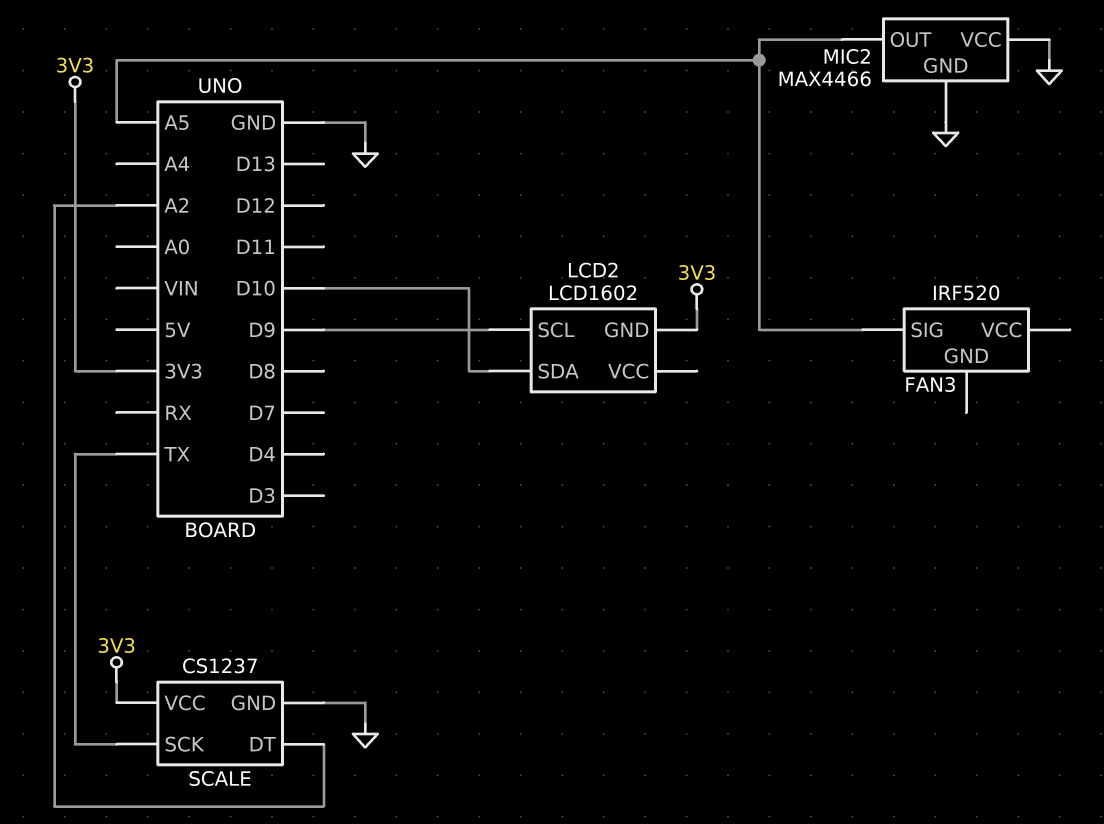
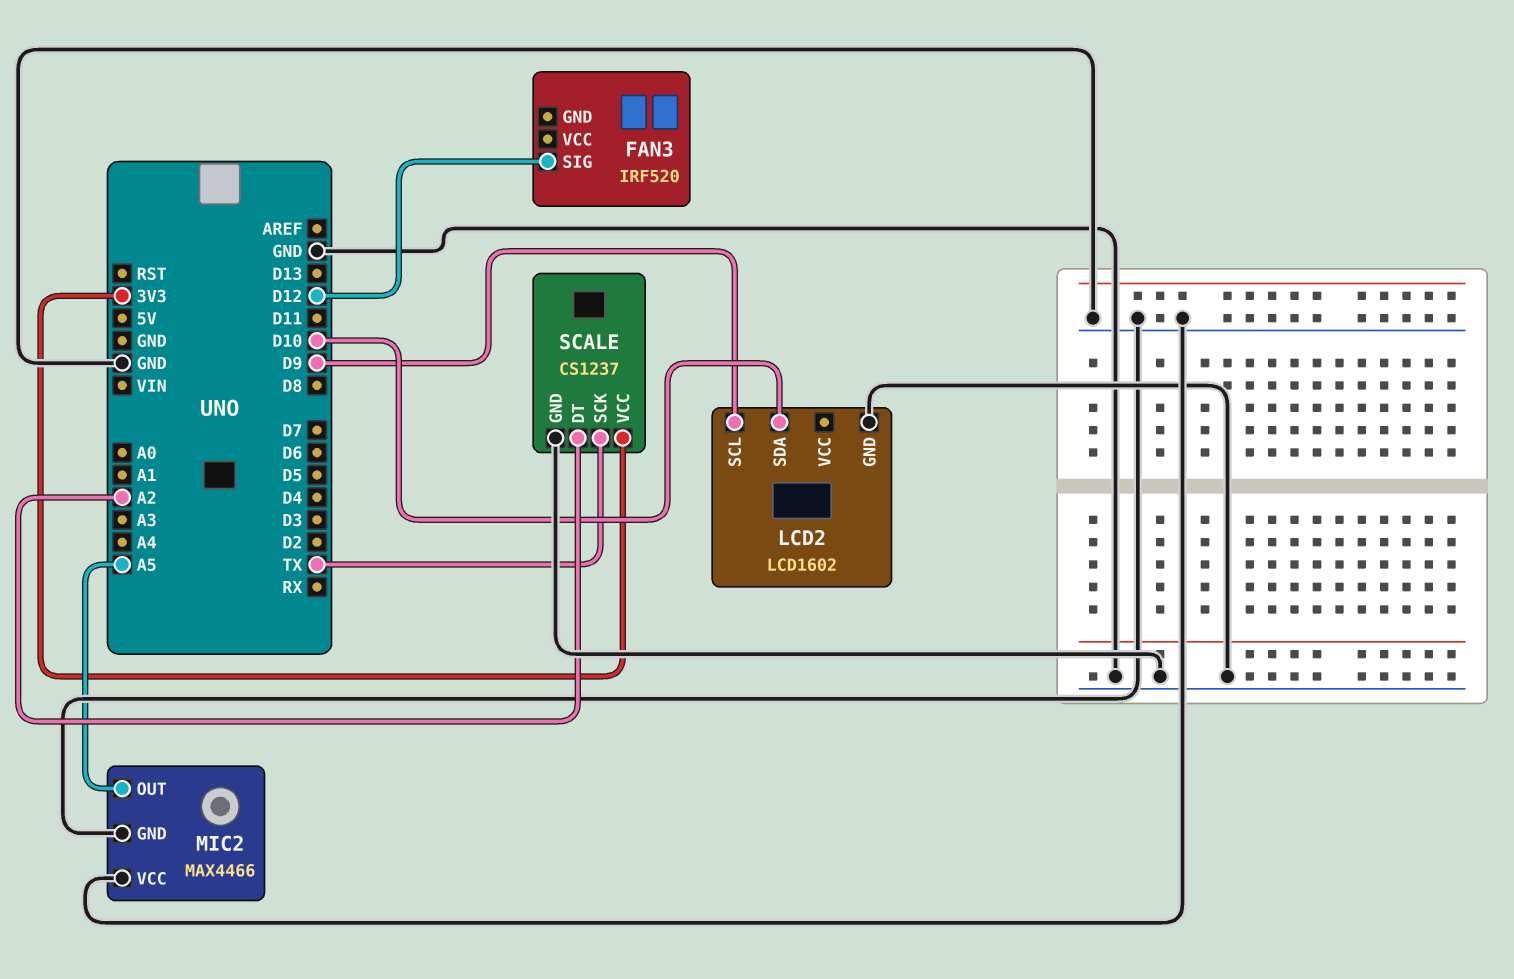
FAN3 pin SIG: A5 -> D12
LCD2 pin GND: 3V3 -> GND

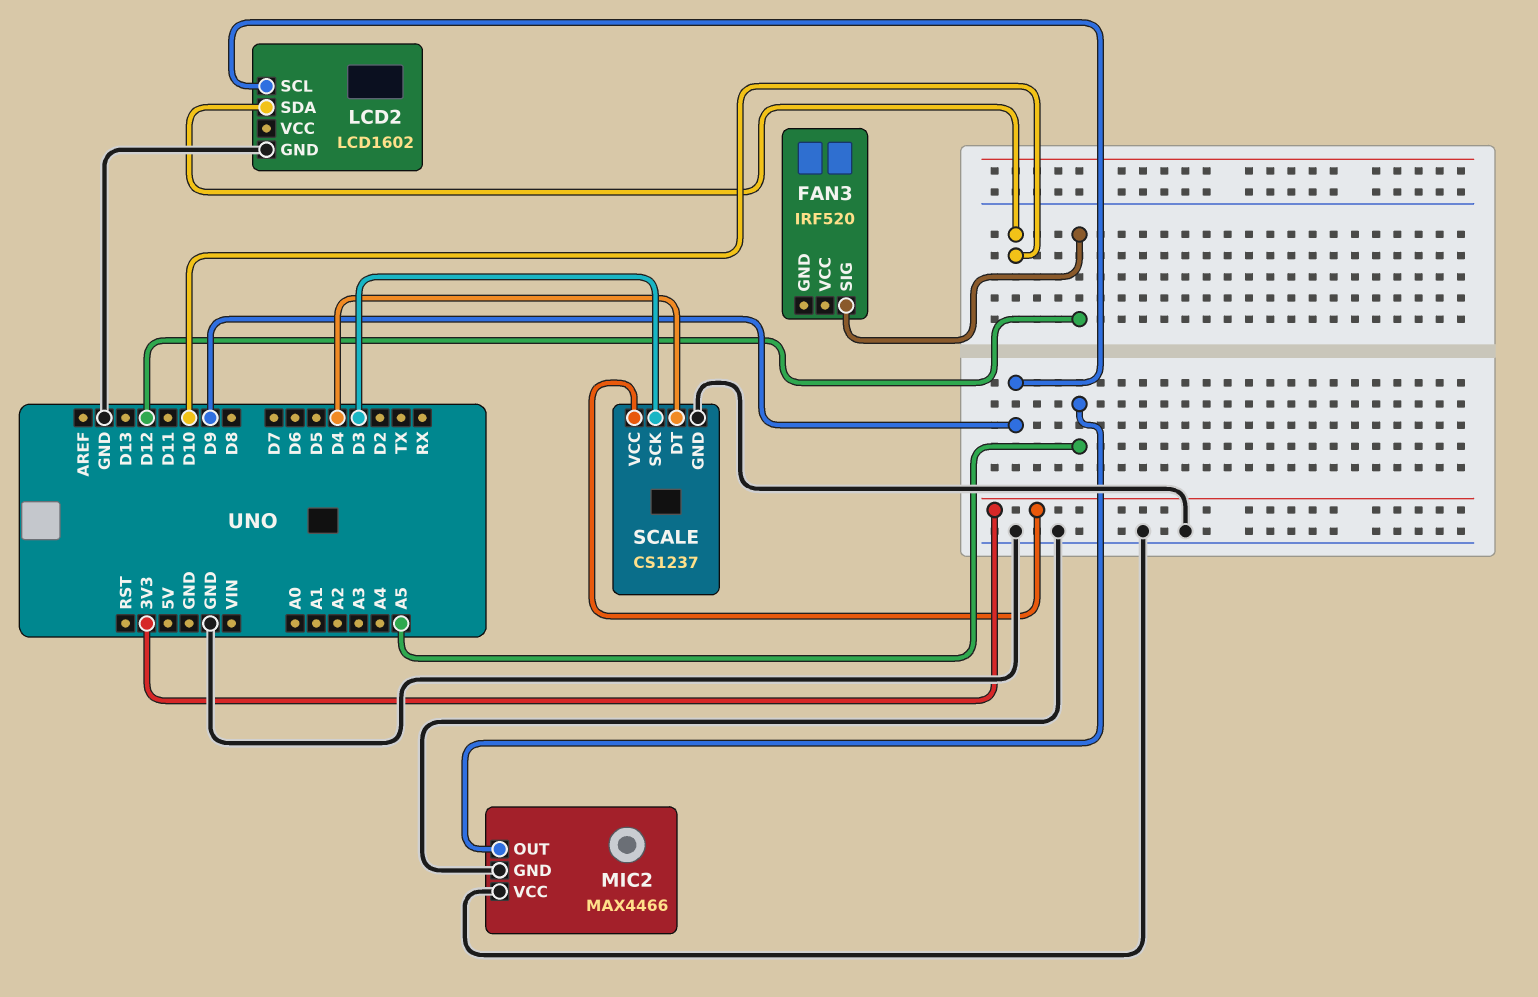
SCALE pin DT: A2 -> D4
SCALE pin SCK: TX -> D3

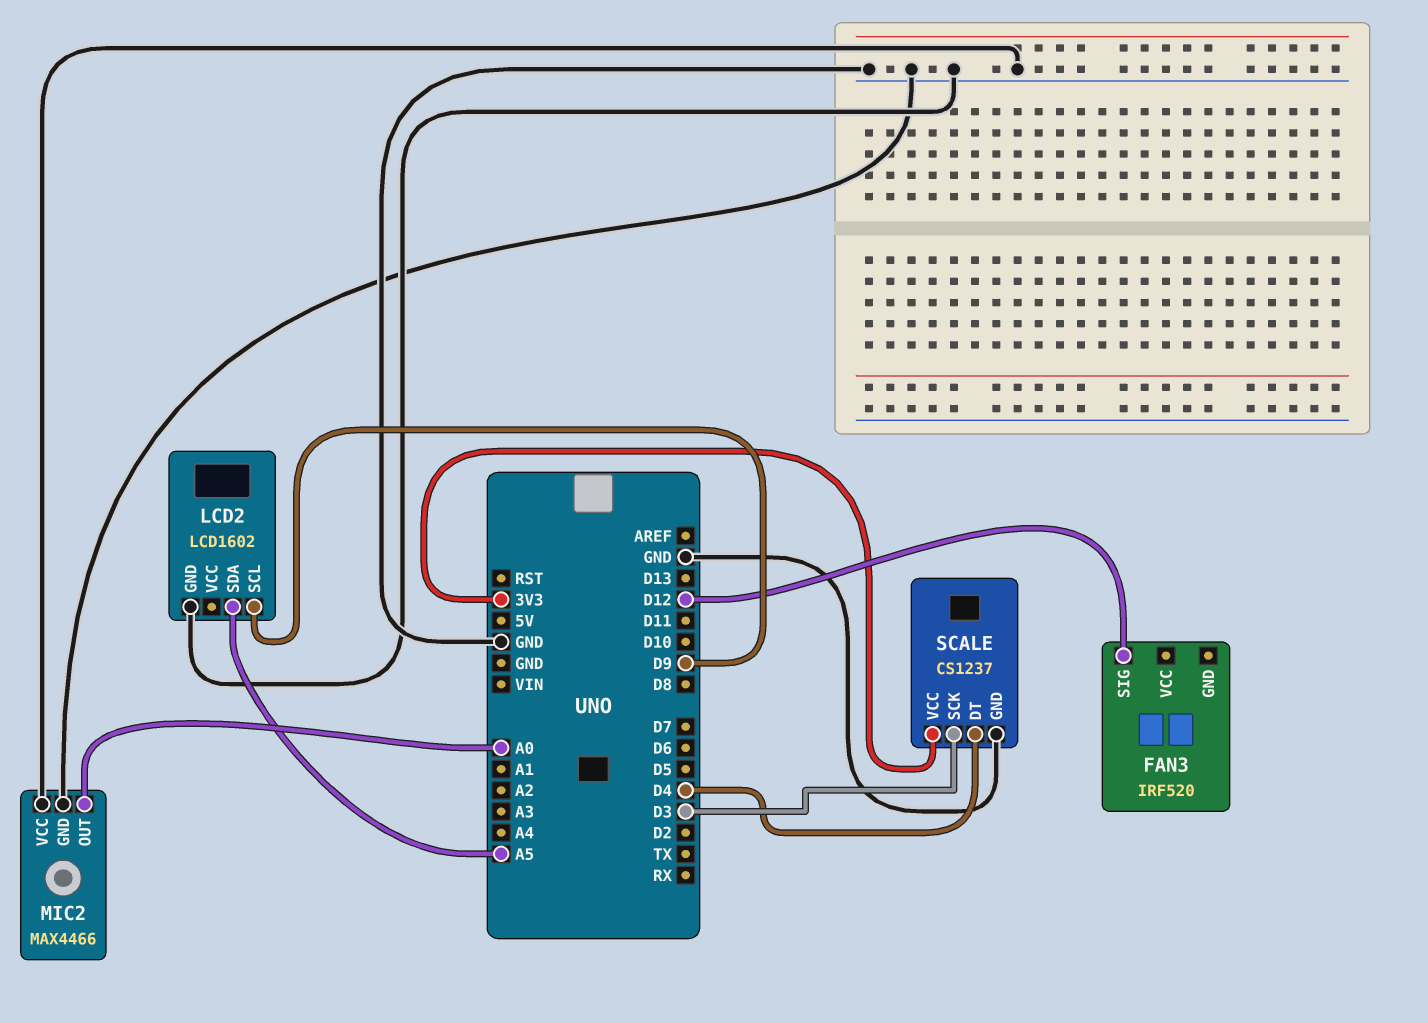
LCD2 pin SDA: D10 -> A5
MIC2 pin OUT: A5 -> A0

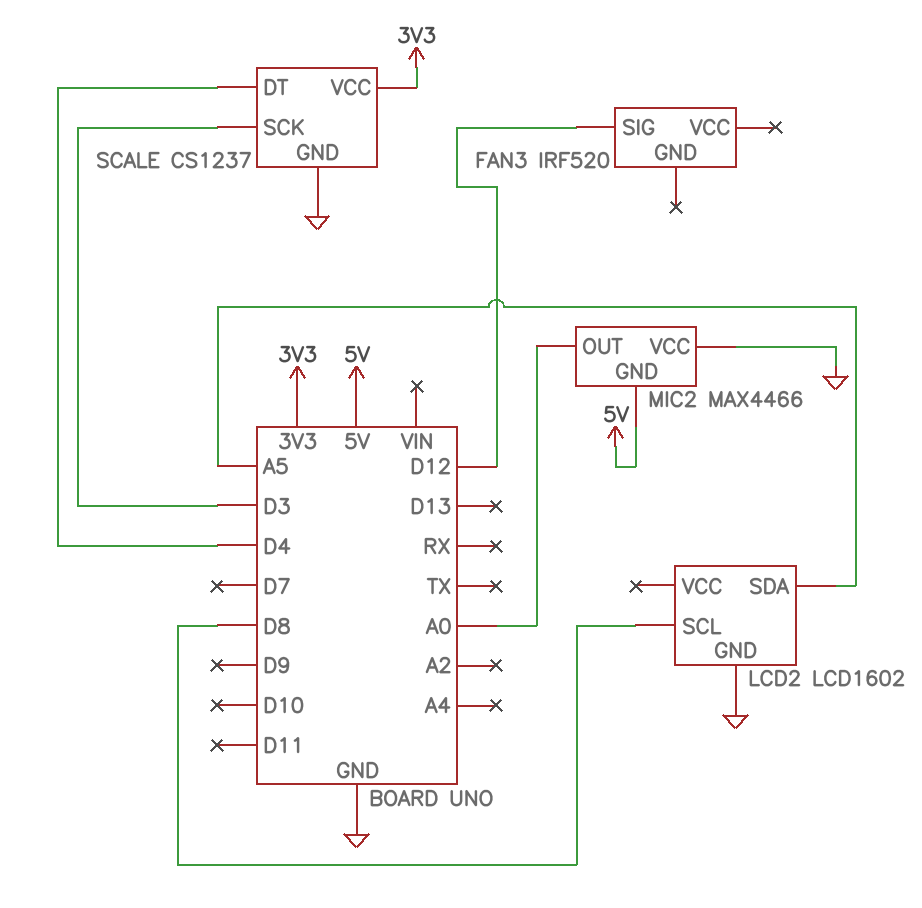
LCD2 pin SCL: D9 -> D8
MIC2 pin GND: GND -> 5V

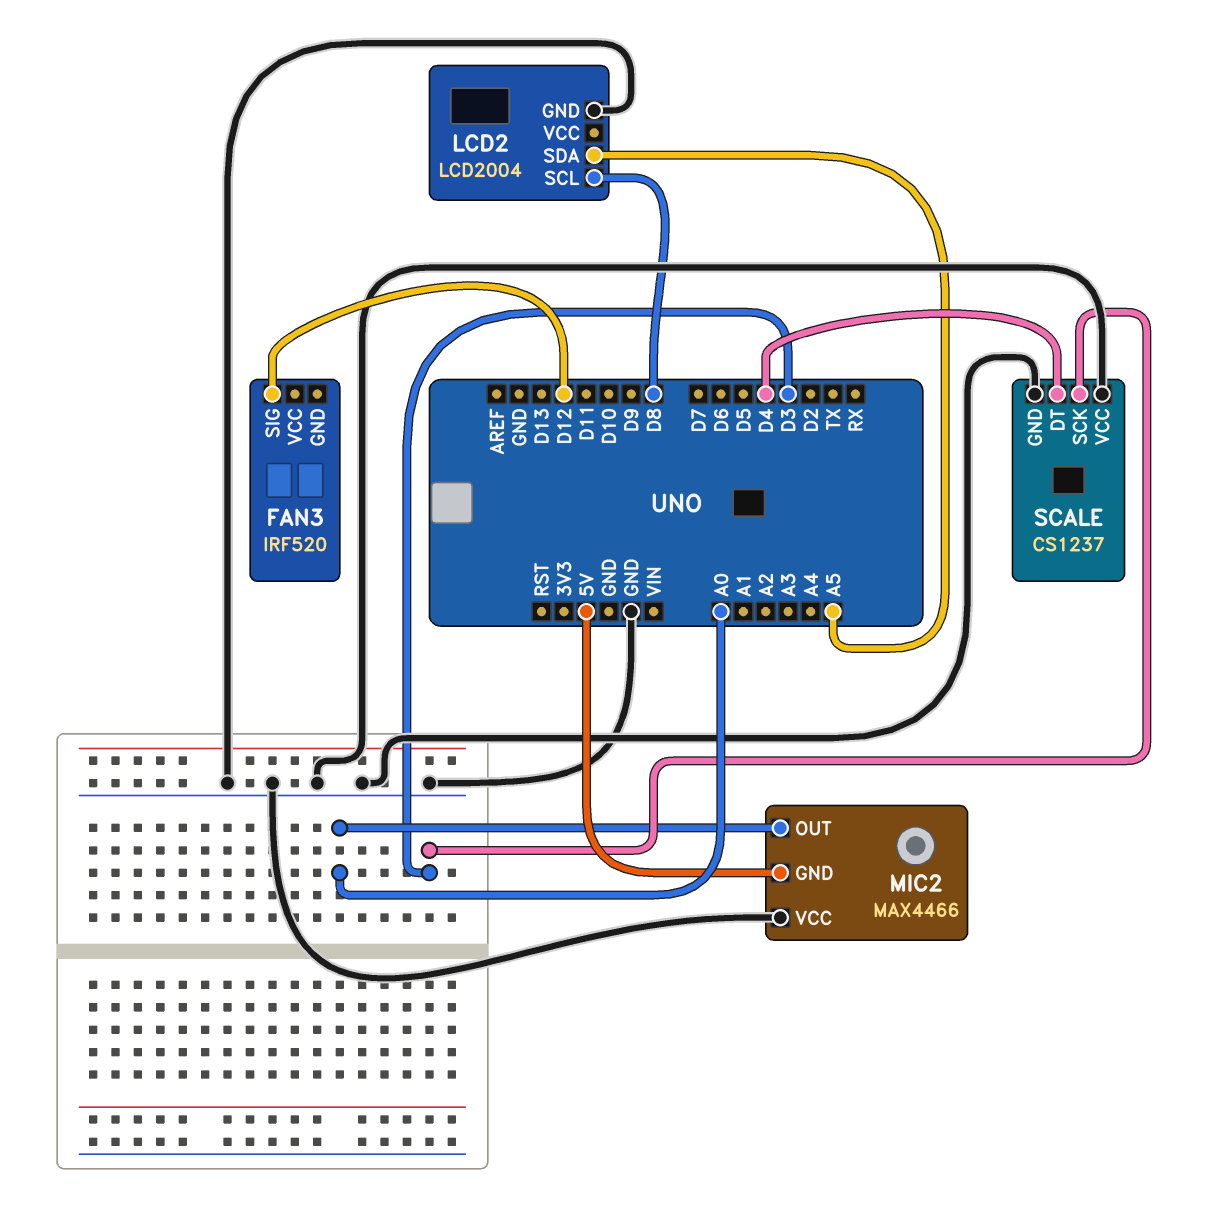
LCD2: LCD1602 -> LCD2004
SCALE pin VCC: 3V3 -> GND

